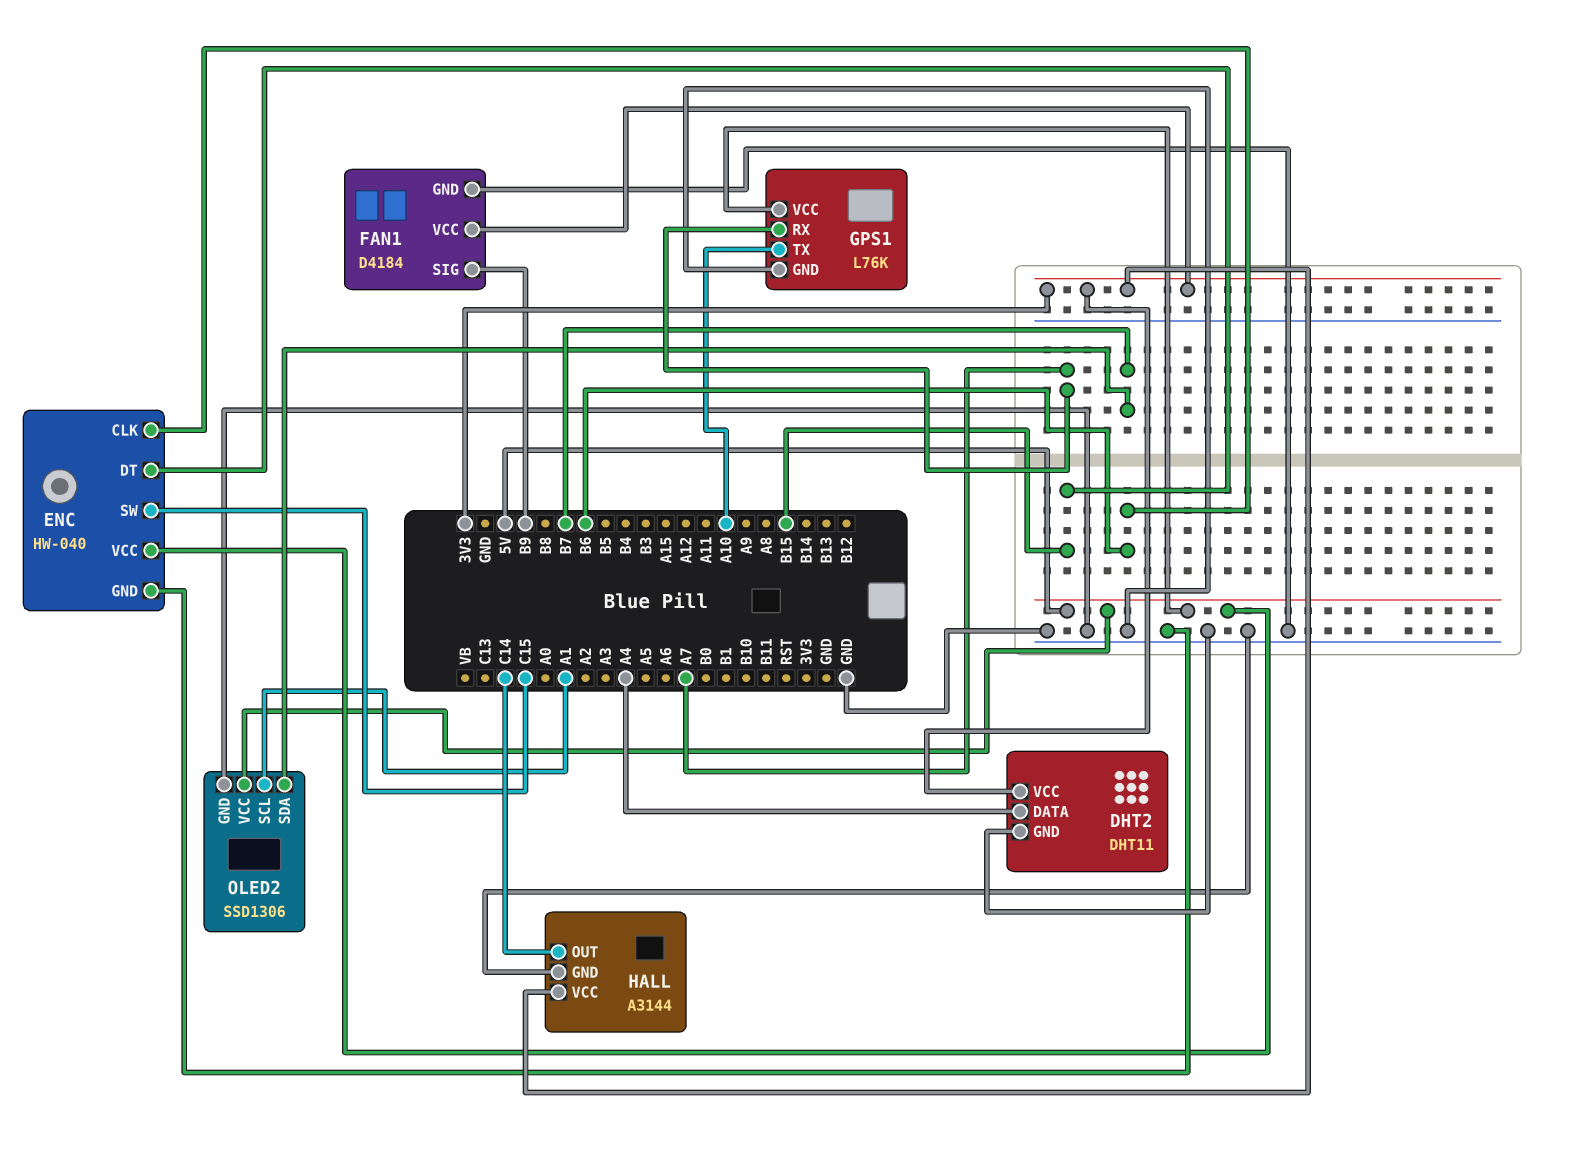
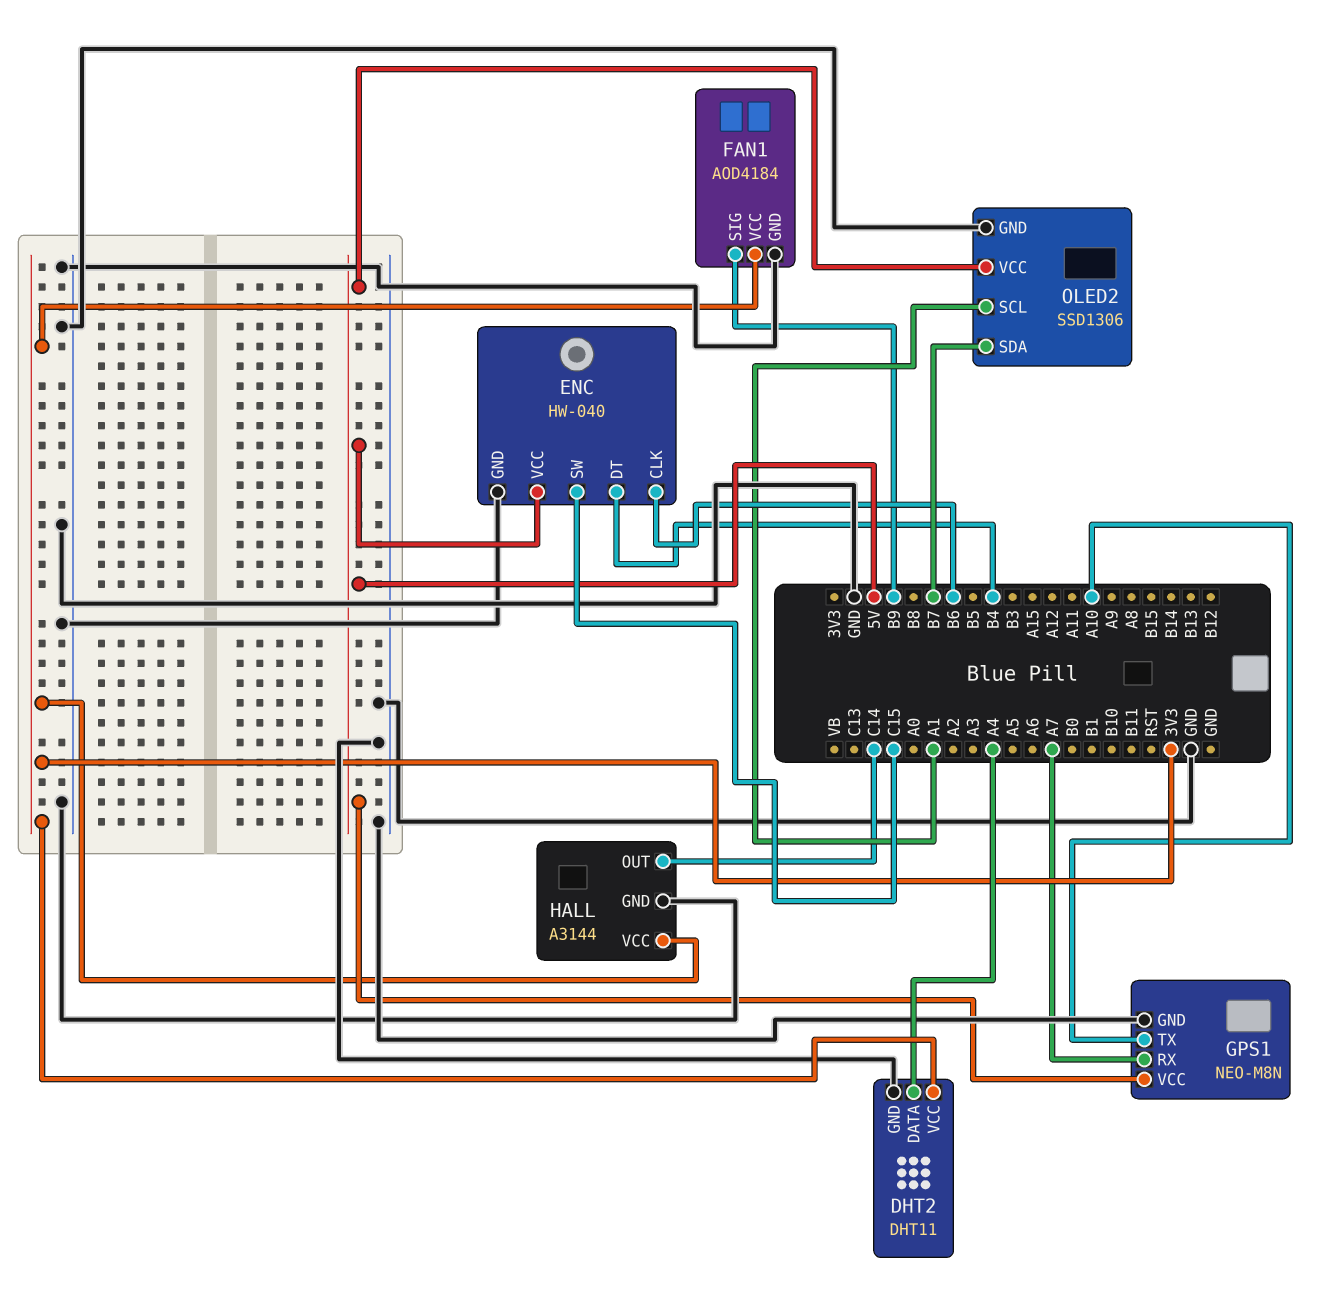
ENC pin DT: B15 -> B4
FAN1: D4184 -> AOD4184
GPS1: L76K -> NEO-M8N

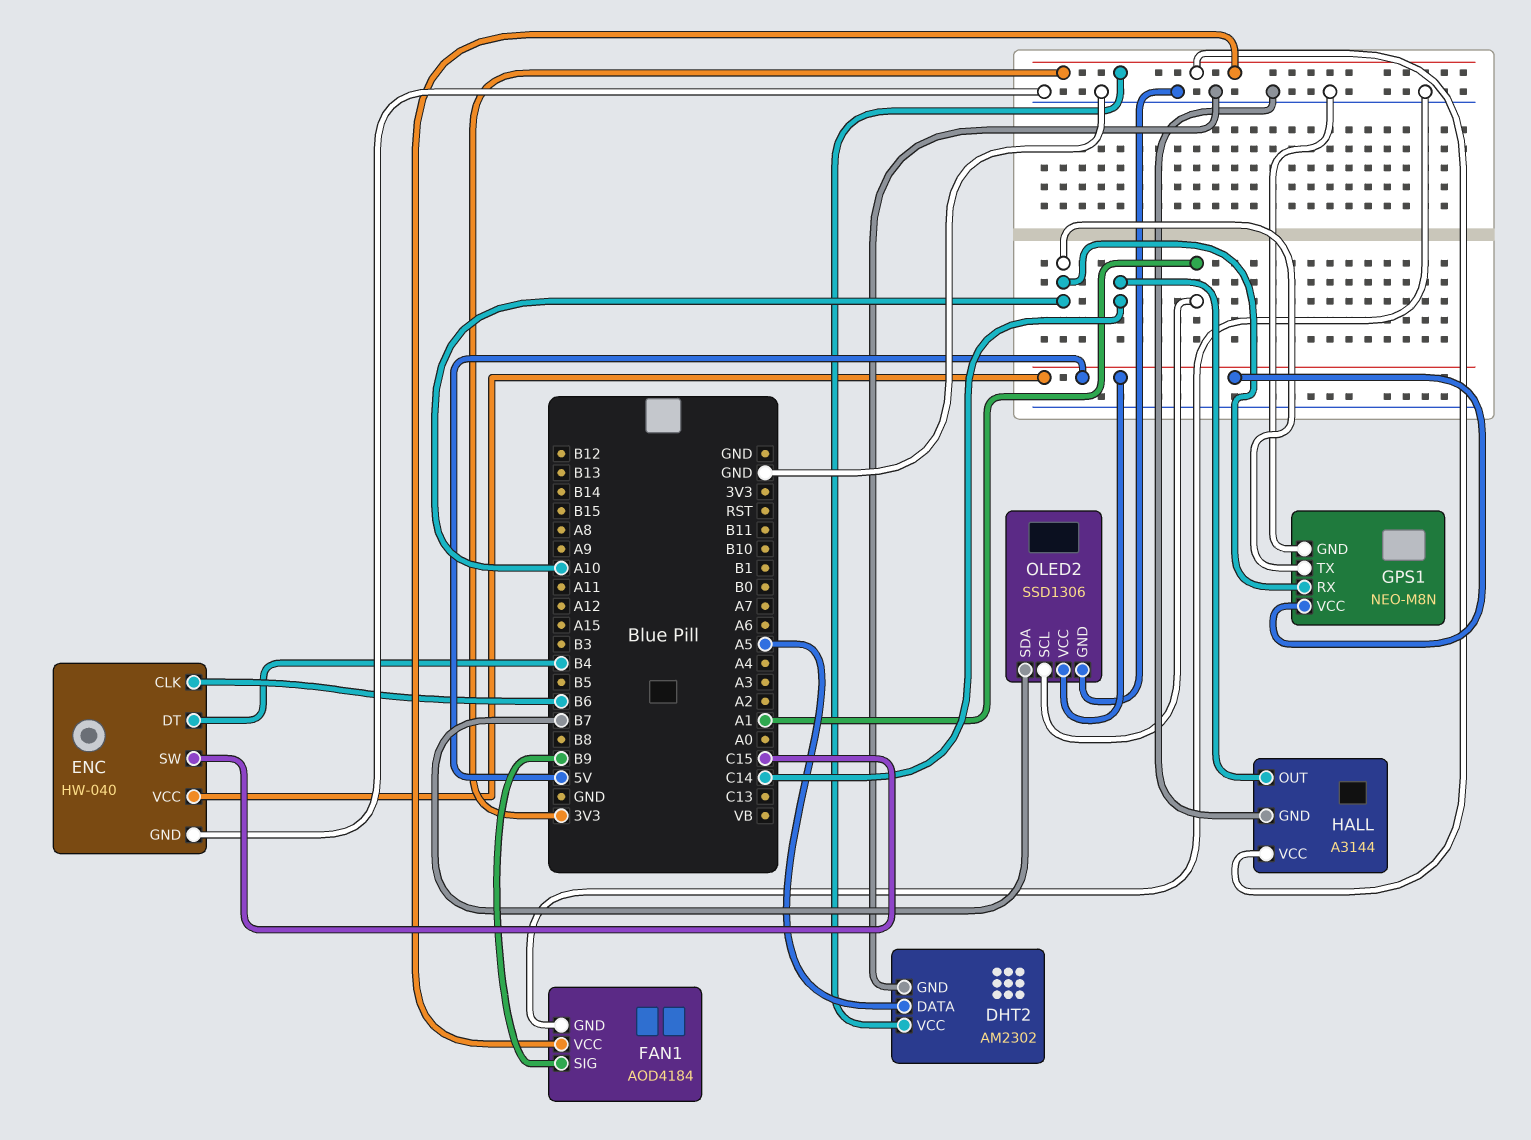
DHT2: DHT11 -> AM2302
DHT2 pin DATA: A4 -> A5
GPS1 pin RX: A7 -> A10

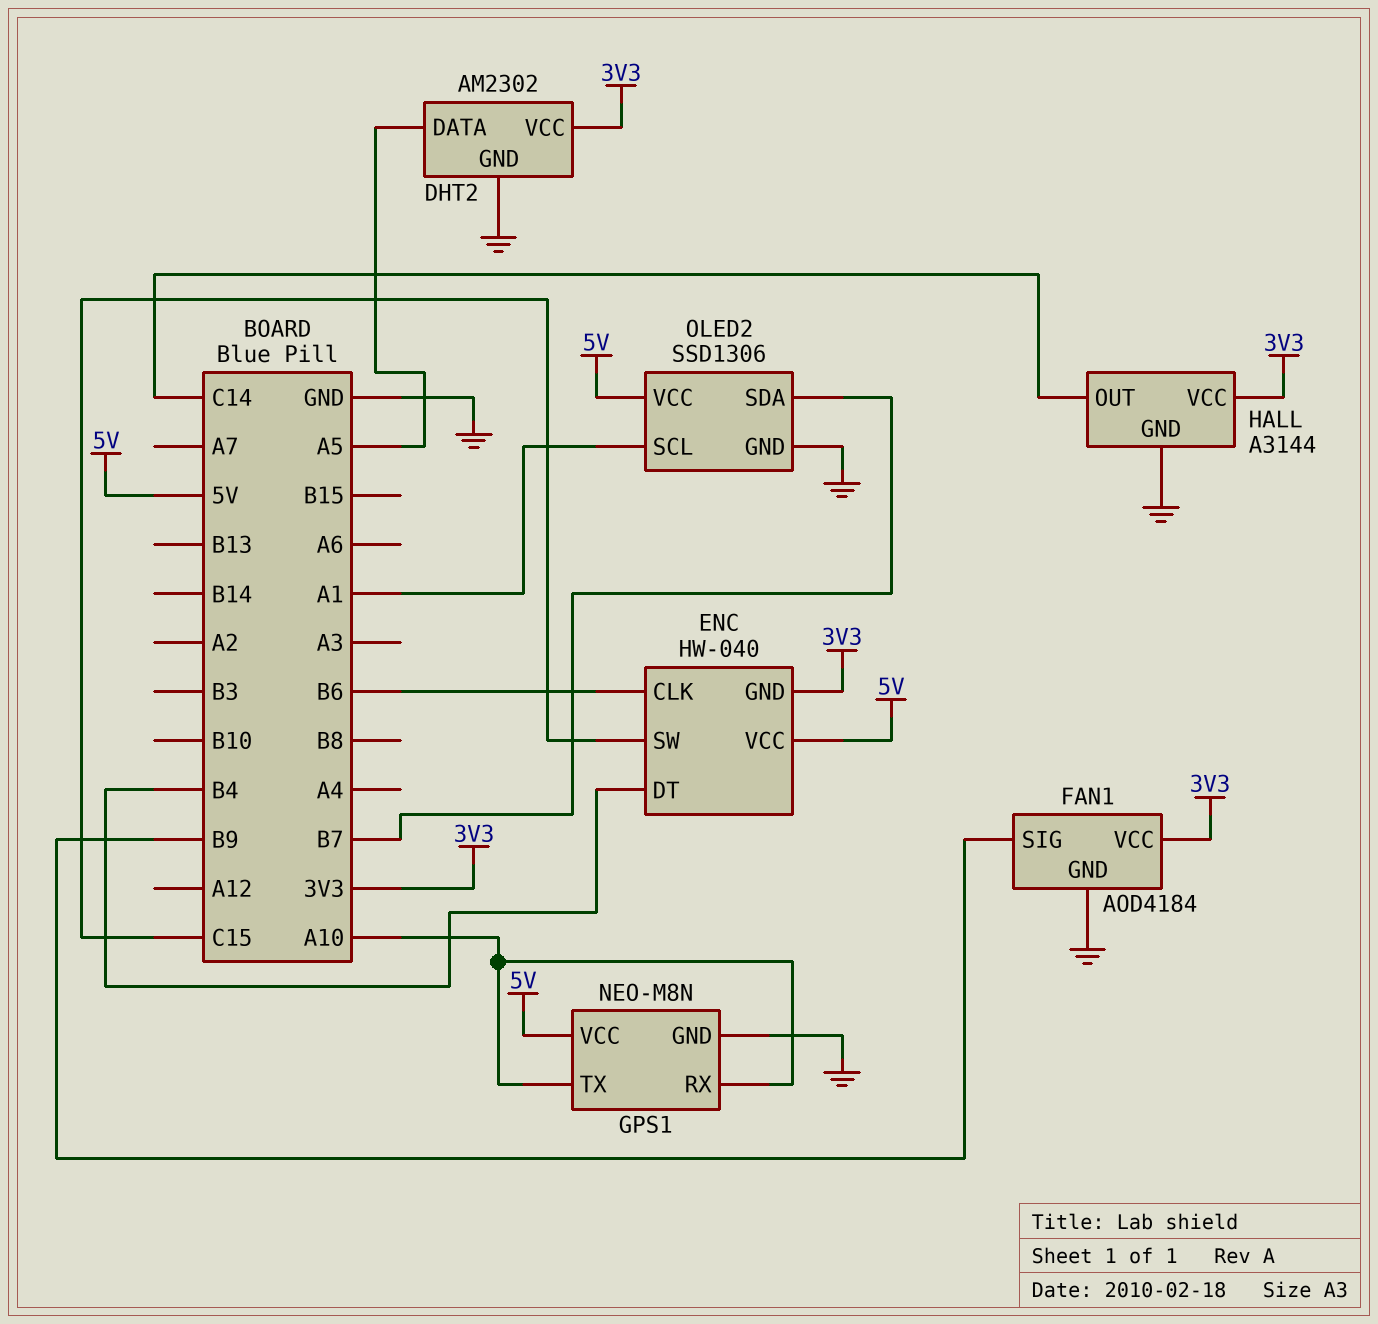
ENC pin GND: GND -> 3V3

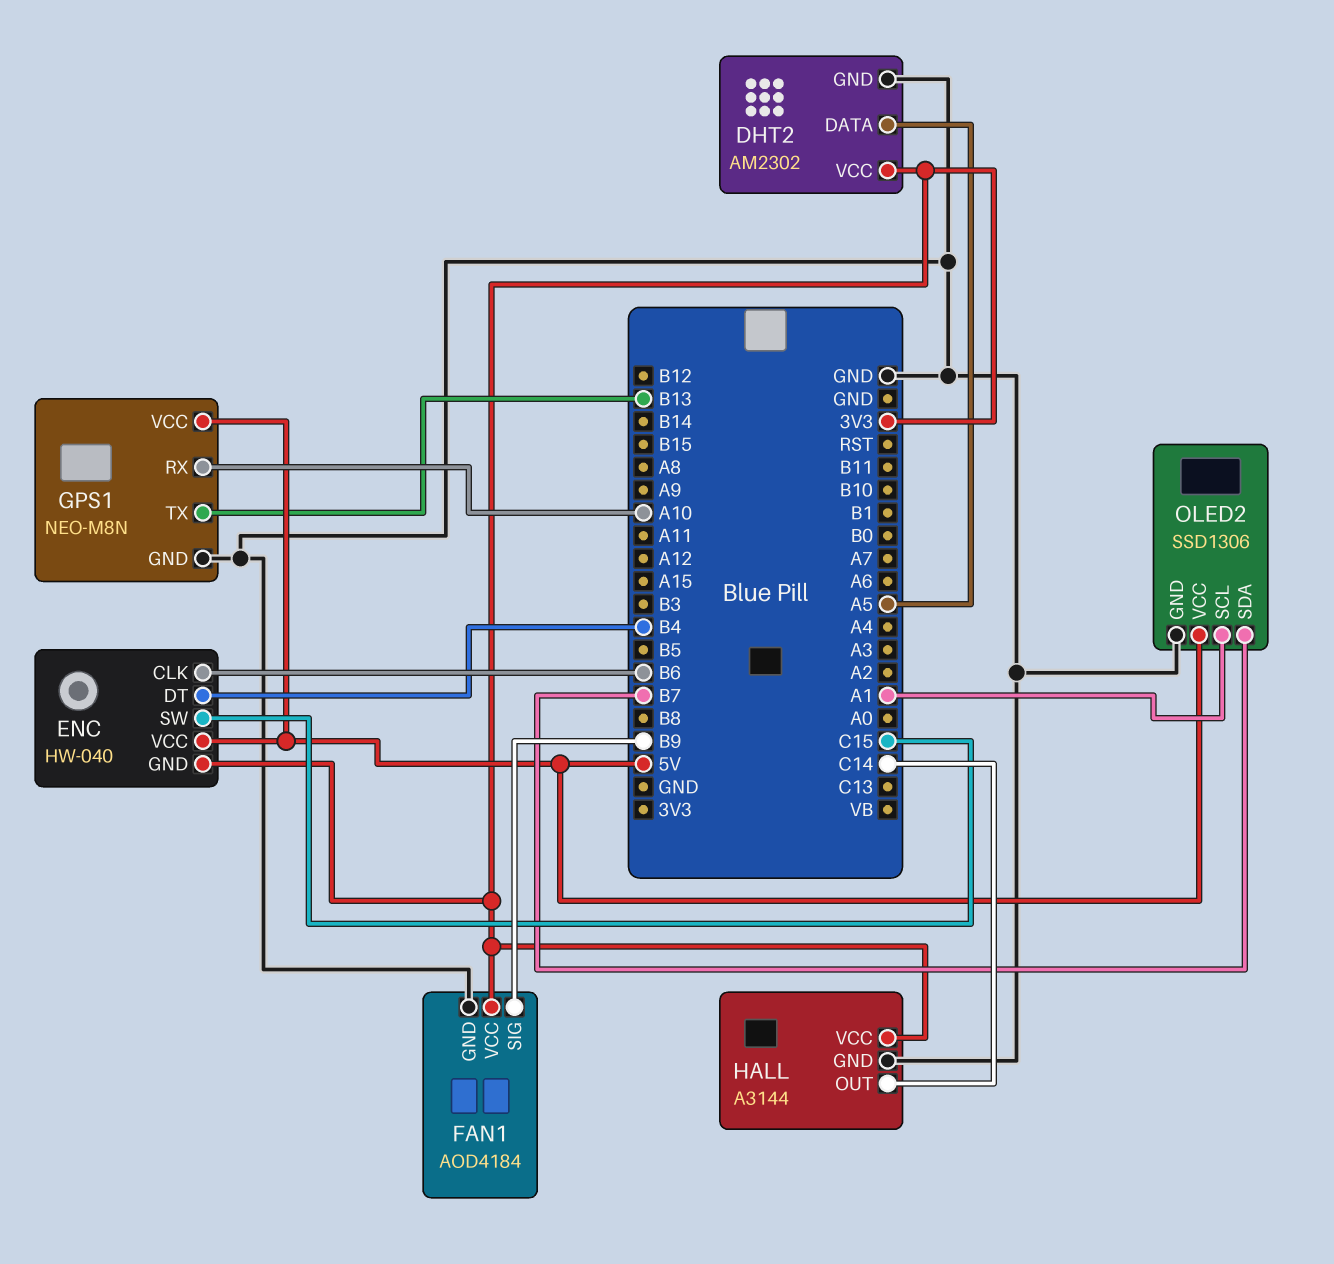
GPS1 pin TX: A10 -> B13

